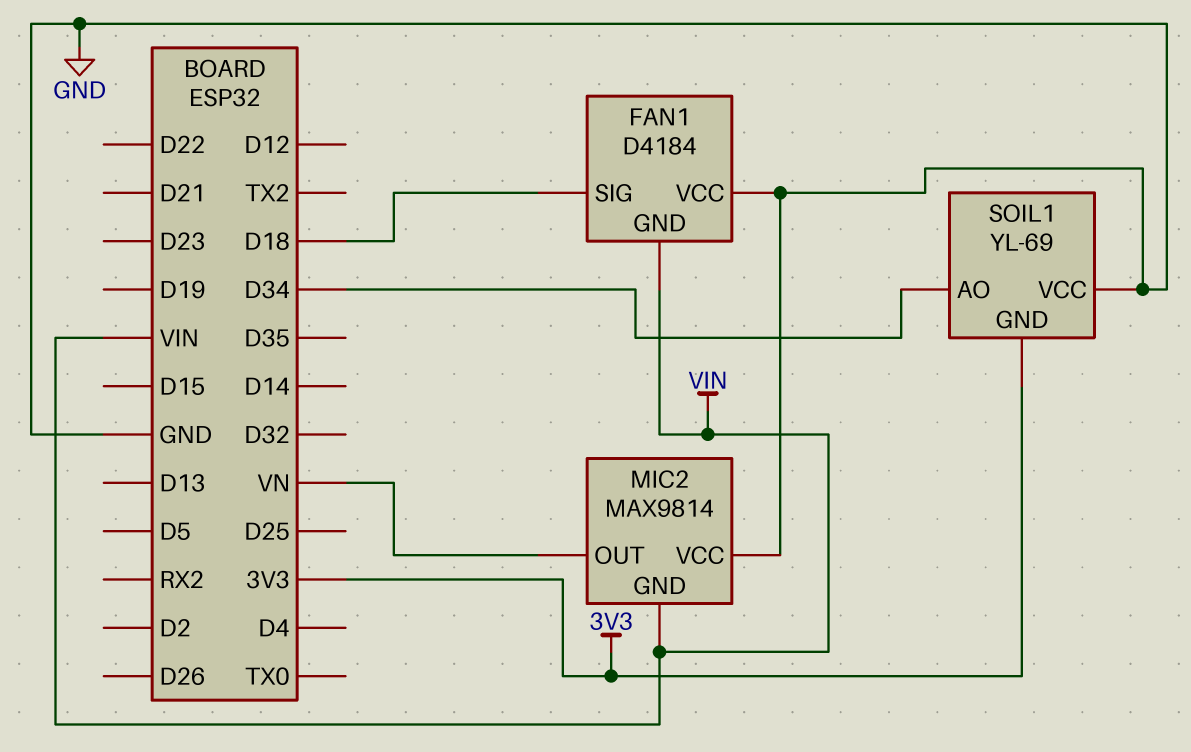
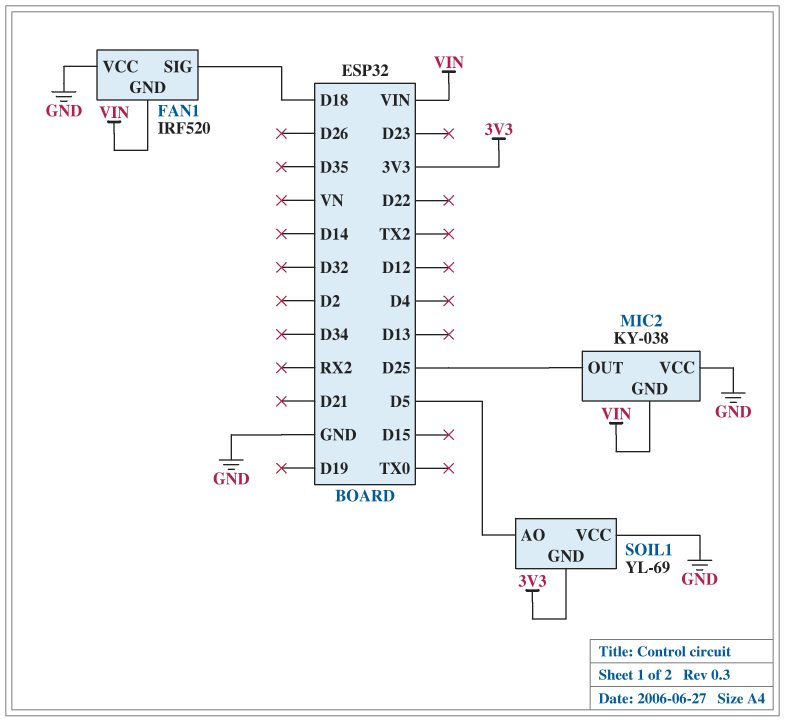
FAN1: D4184 -> IRF520
MIC2: MAX9814 -> KY-038
MIC2 pin OUT: VN -> D25
SOIL1 pin AO: D34 -> D5

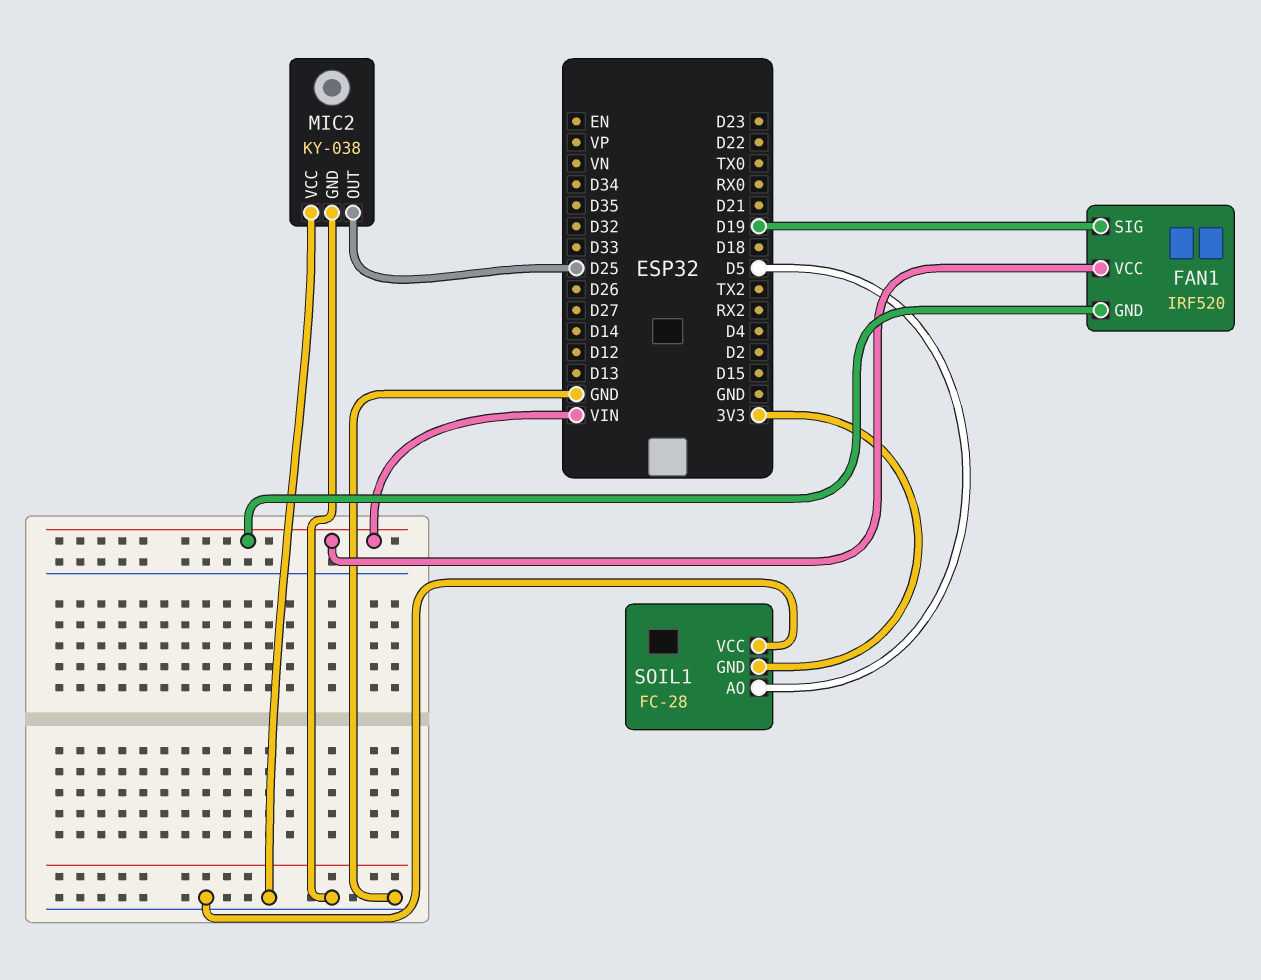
FAN1 pin SIG: D18 -> D19
FAN1 pin VCC: GND -> VIN
MIC2 pin GND: VIN -> GND
SOIL1: YL-69 -> FC-28

